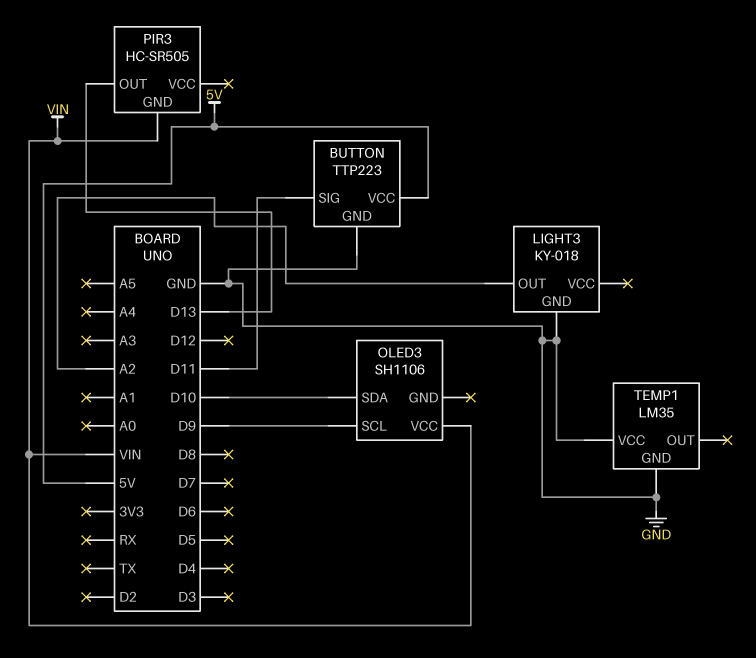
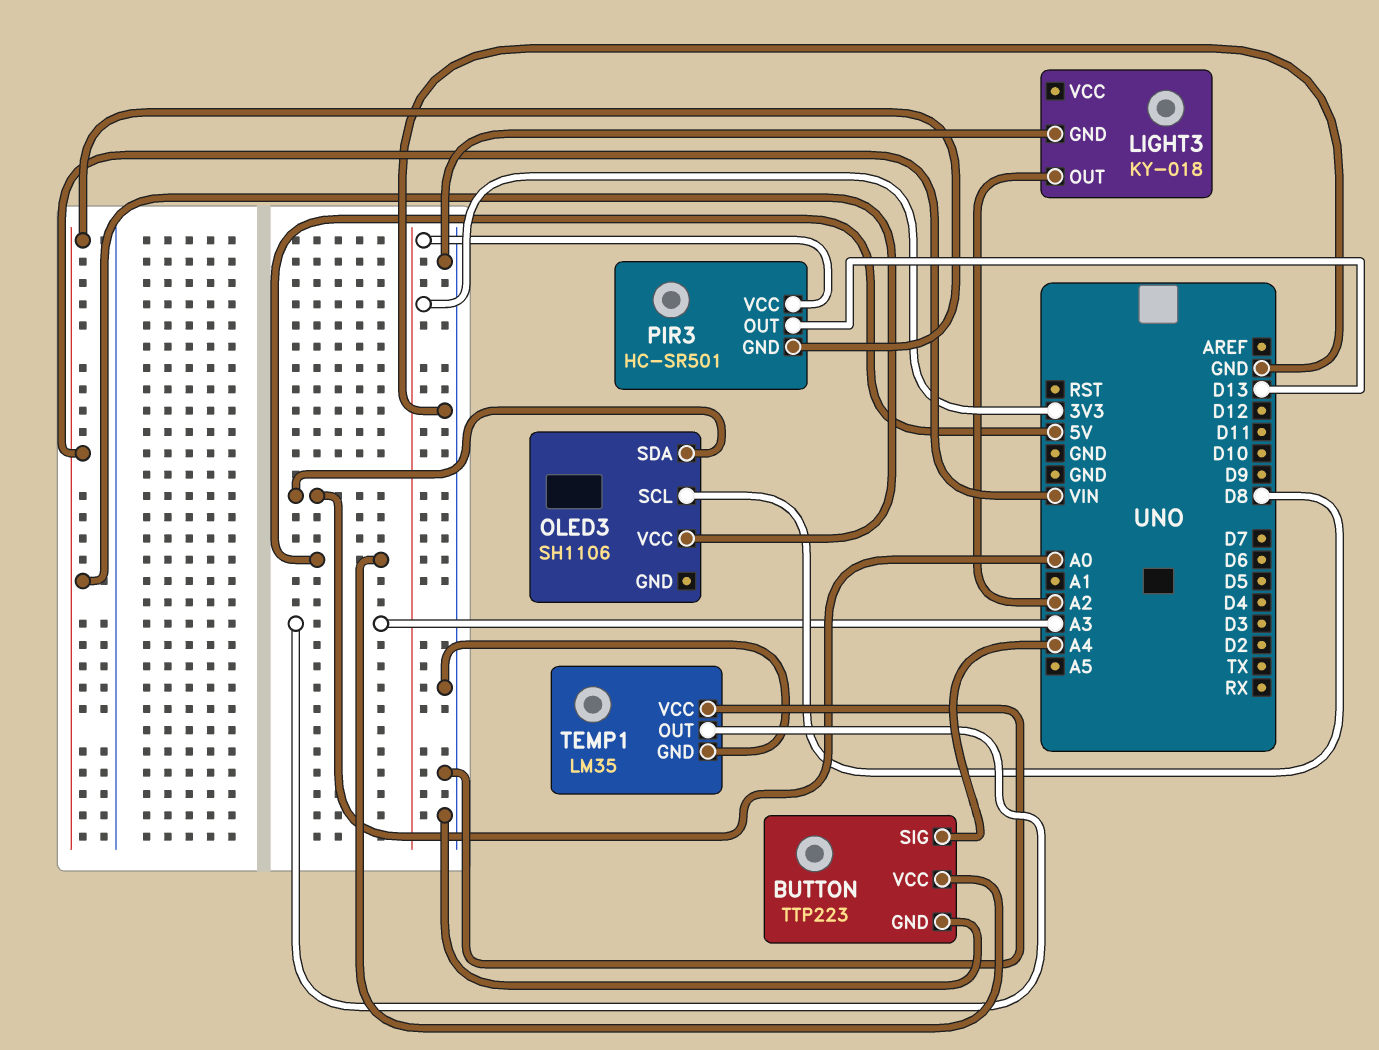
BUTTON pin SIG: D11 -> A4
OLED3 pin SCL: D9 -> D8
OLED3 pin SDA: D10 -> A0
PIR3: HC-SR505 -> HC-SR501
PIR3 pin VCC: none -> 3V3
TEMP1 pin OUT: none -> A3

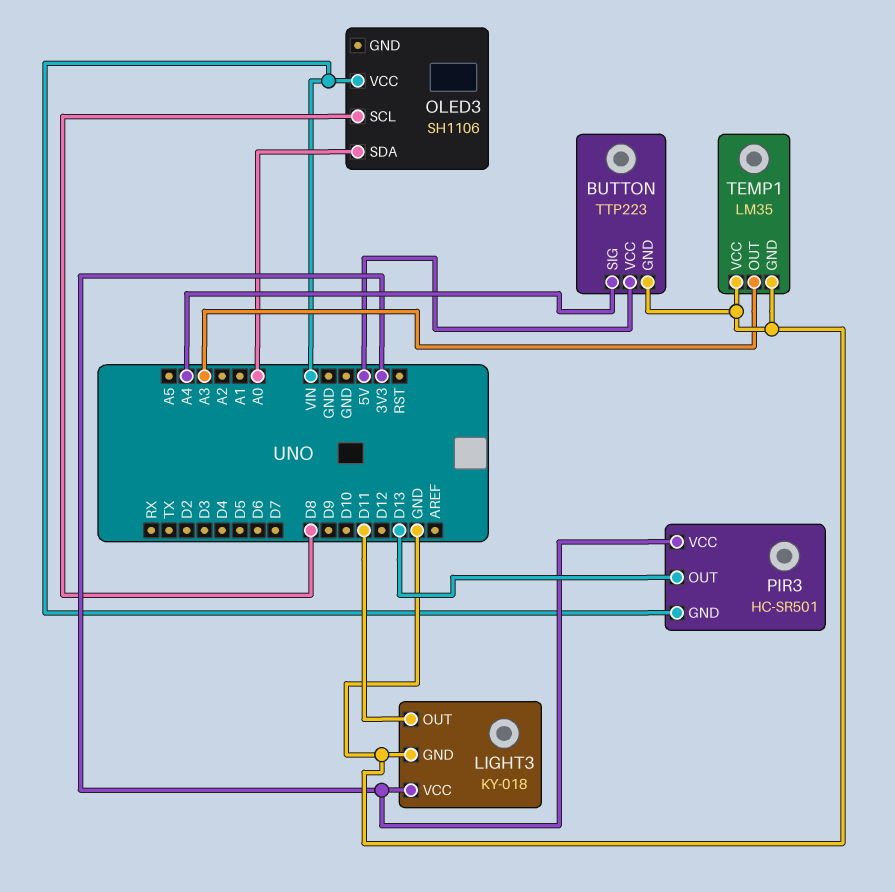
LIGHT3 pin OUT: A2 -> D11
LIGHT3 pin VCC: none -> 3V3

